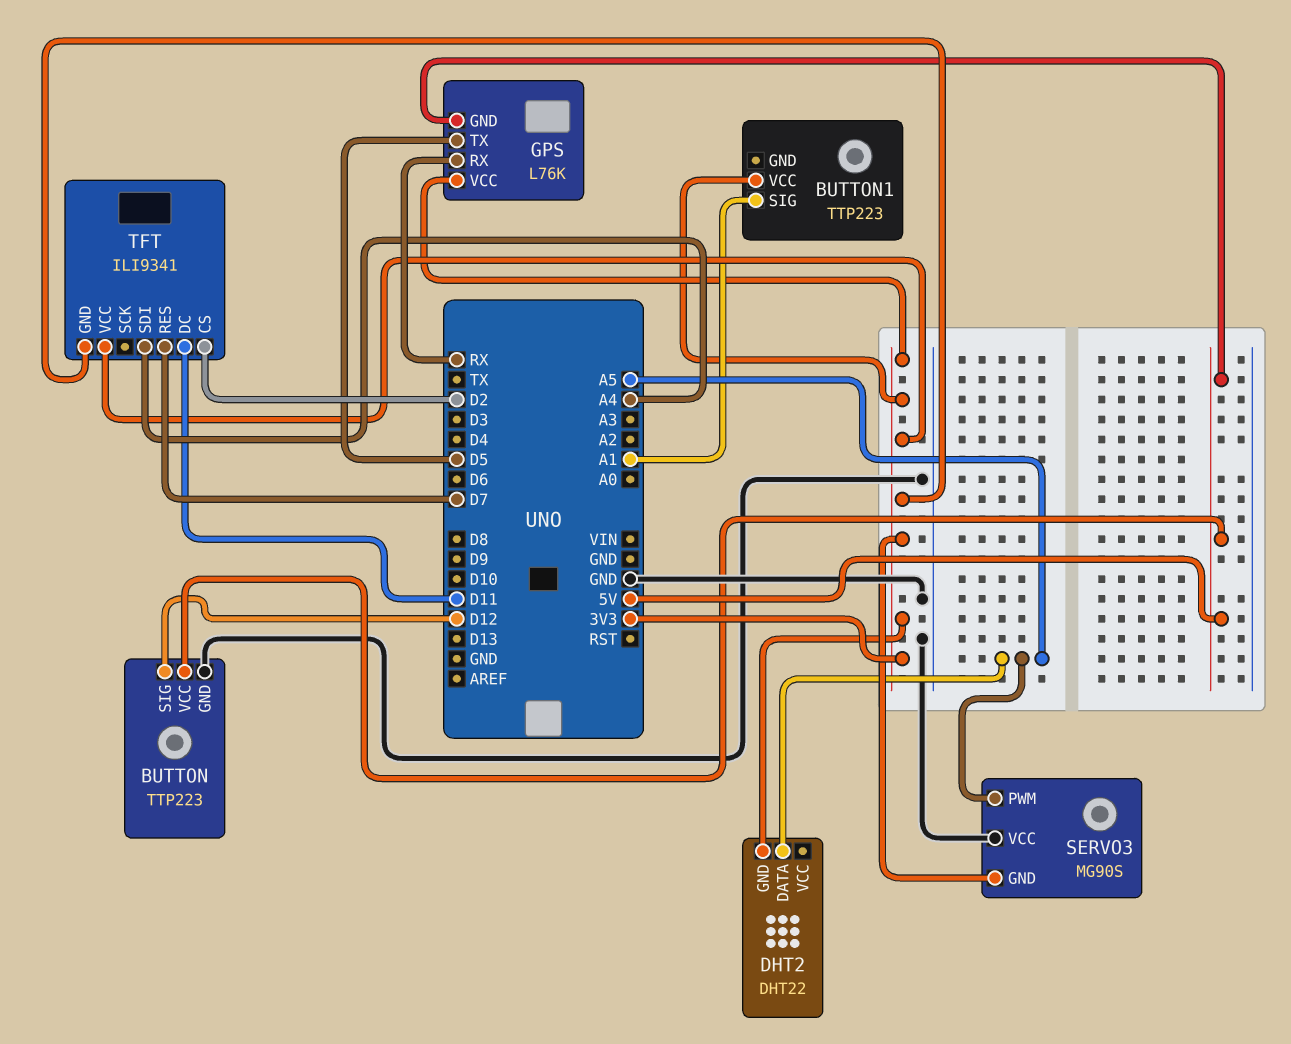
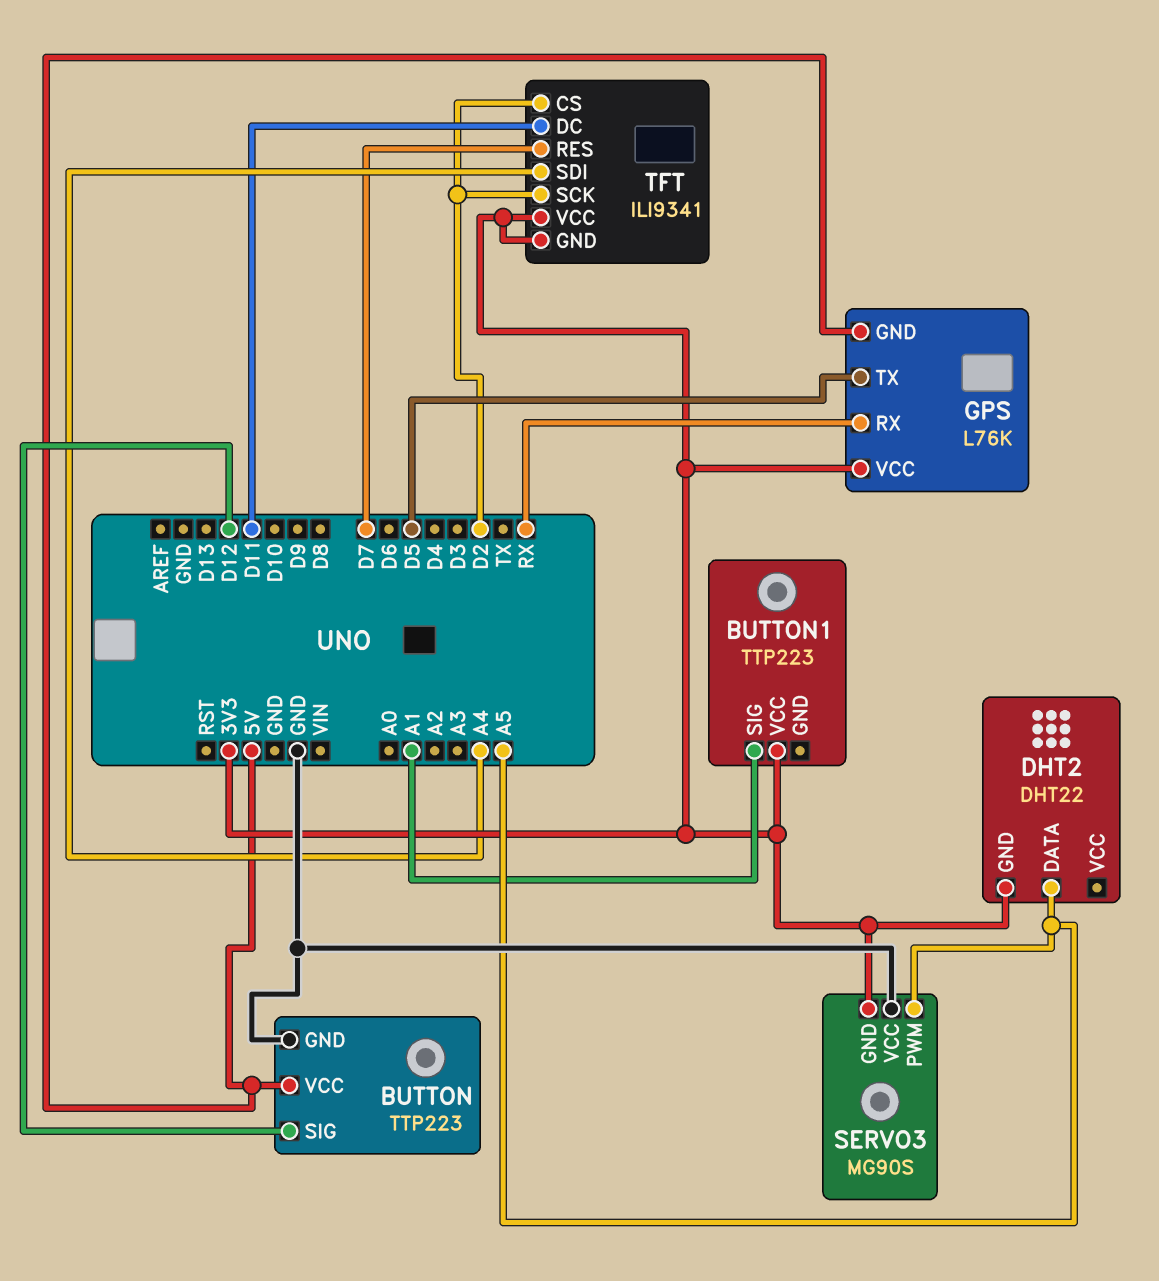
TFT pin SCK: none -> D2

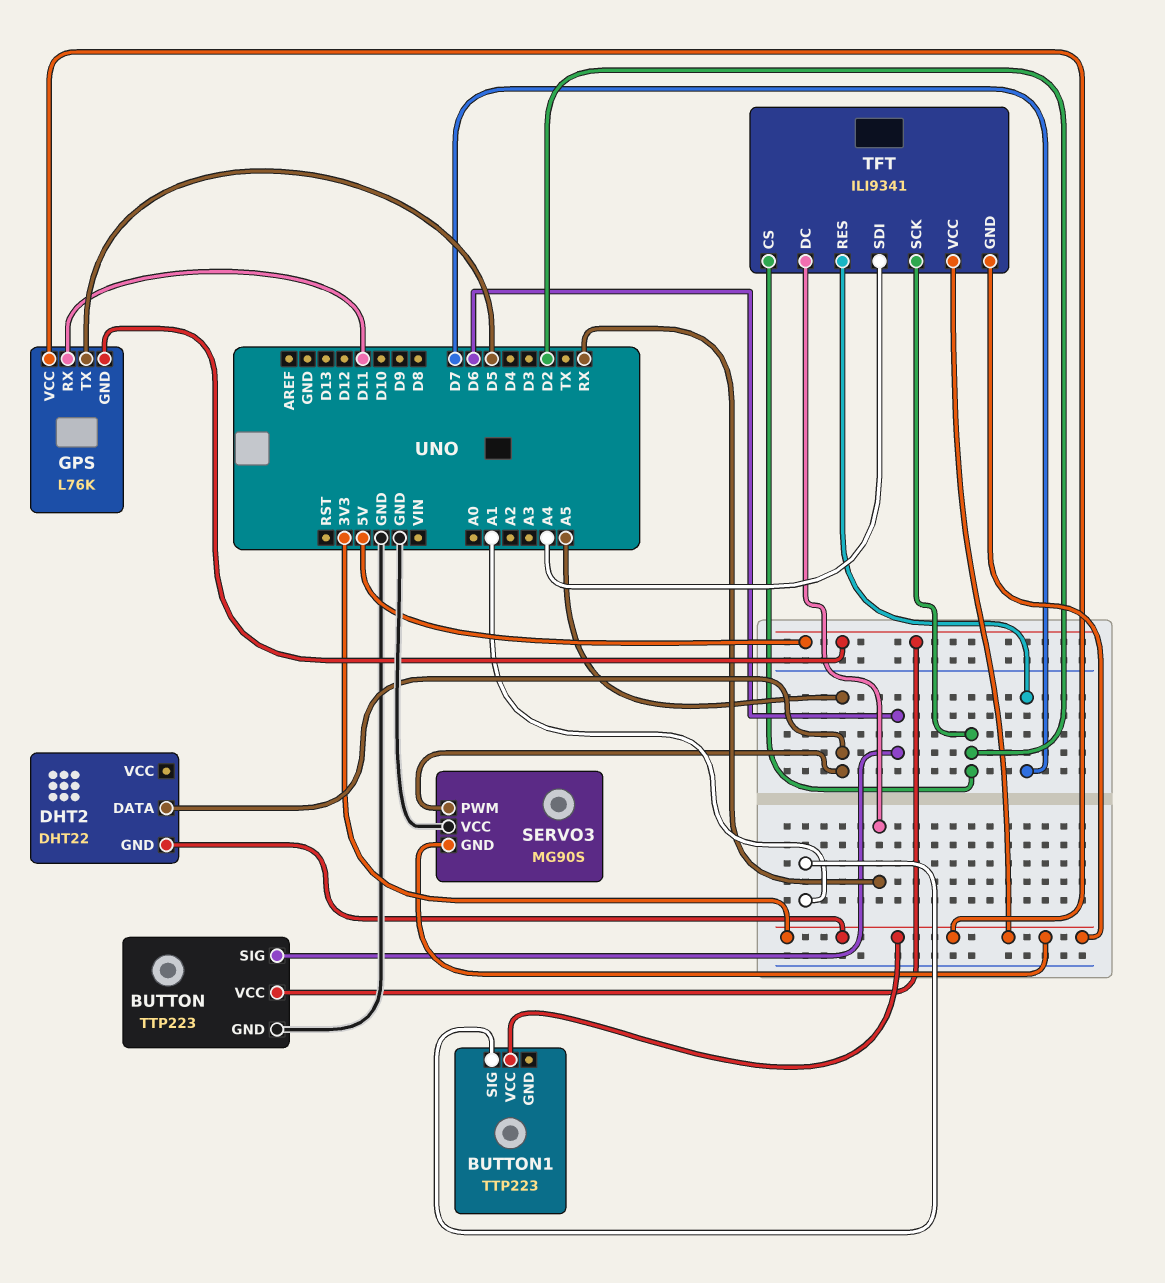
BUTTON pin SIG: D12 -> D6
GPS pin RX: RX -> D11
TFT pin DC: D11 -> RX

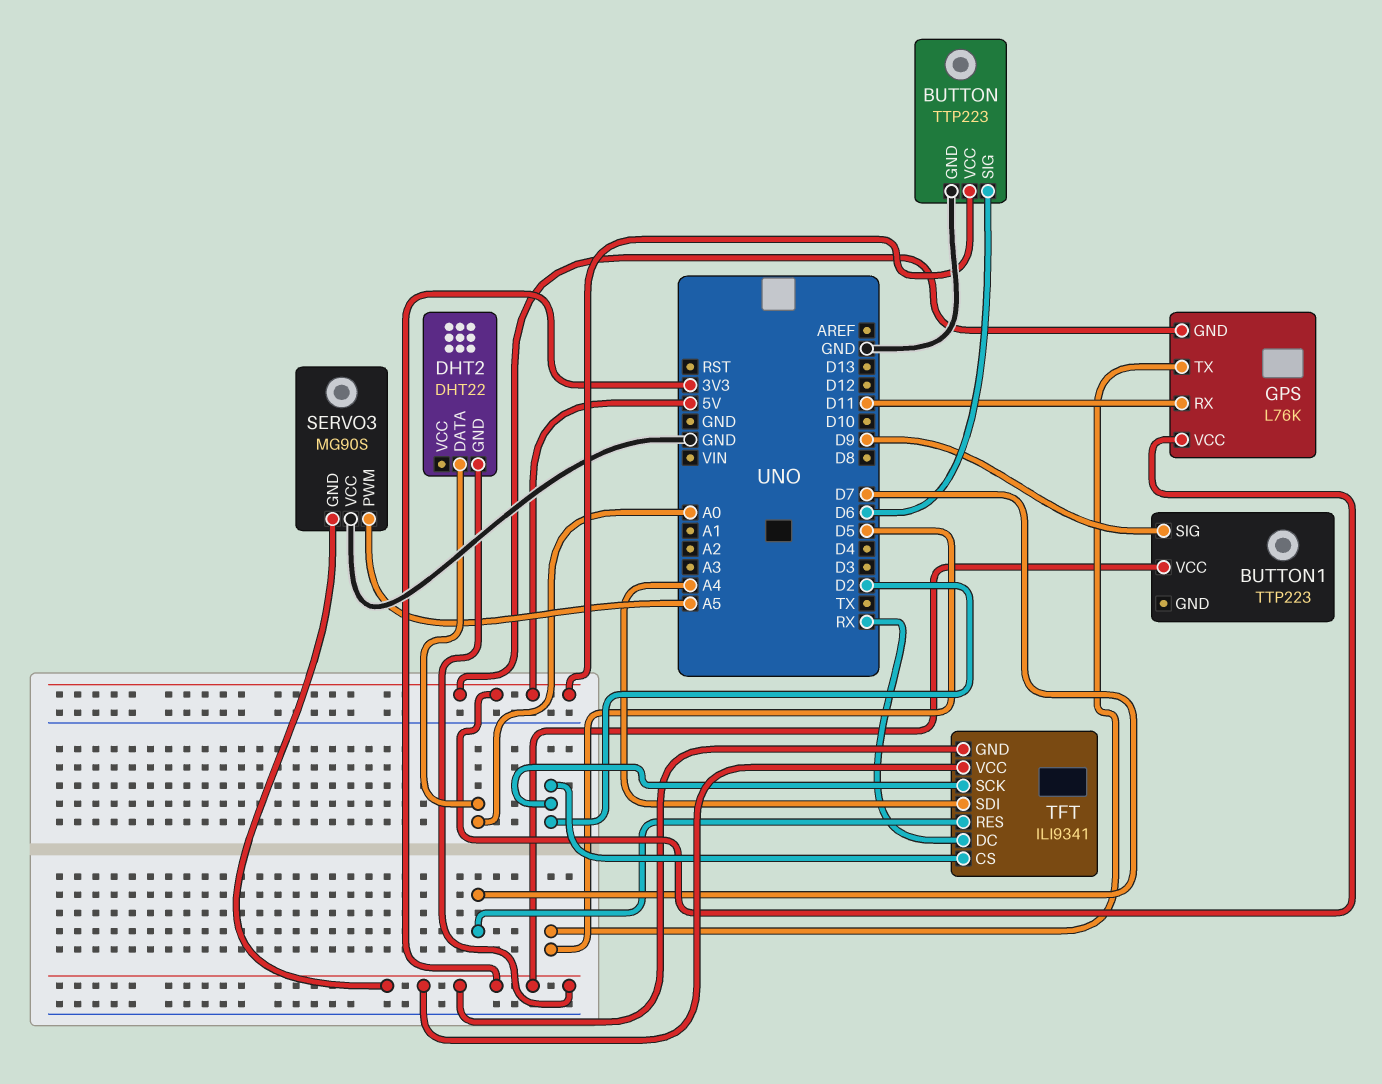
BUTTON1 pin SIG: A1 -> D9
DHT2 pin DATA: A5 -> A0
GPS pin VCC: 3V3 -> 5V

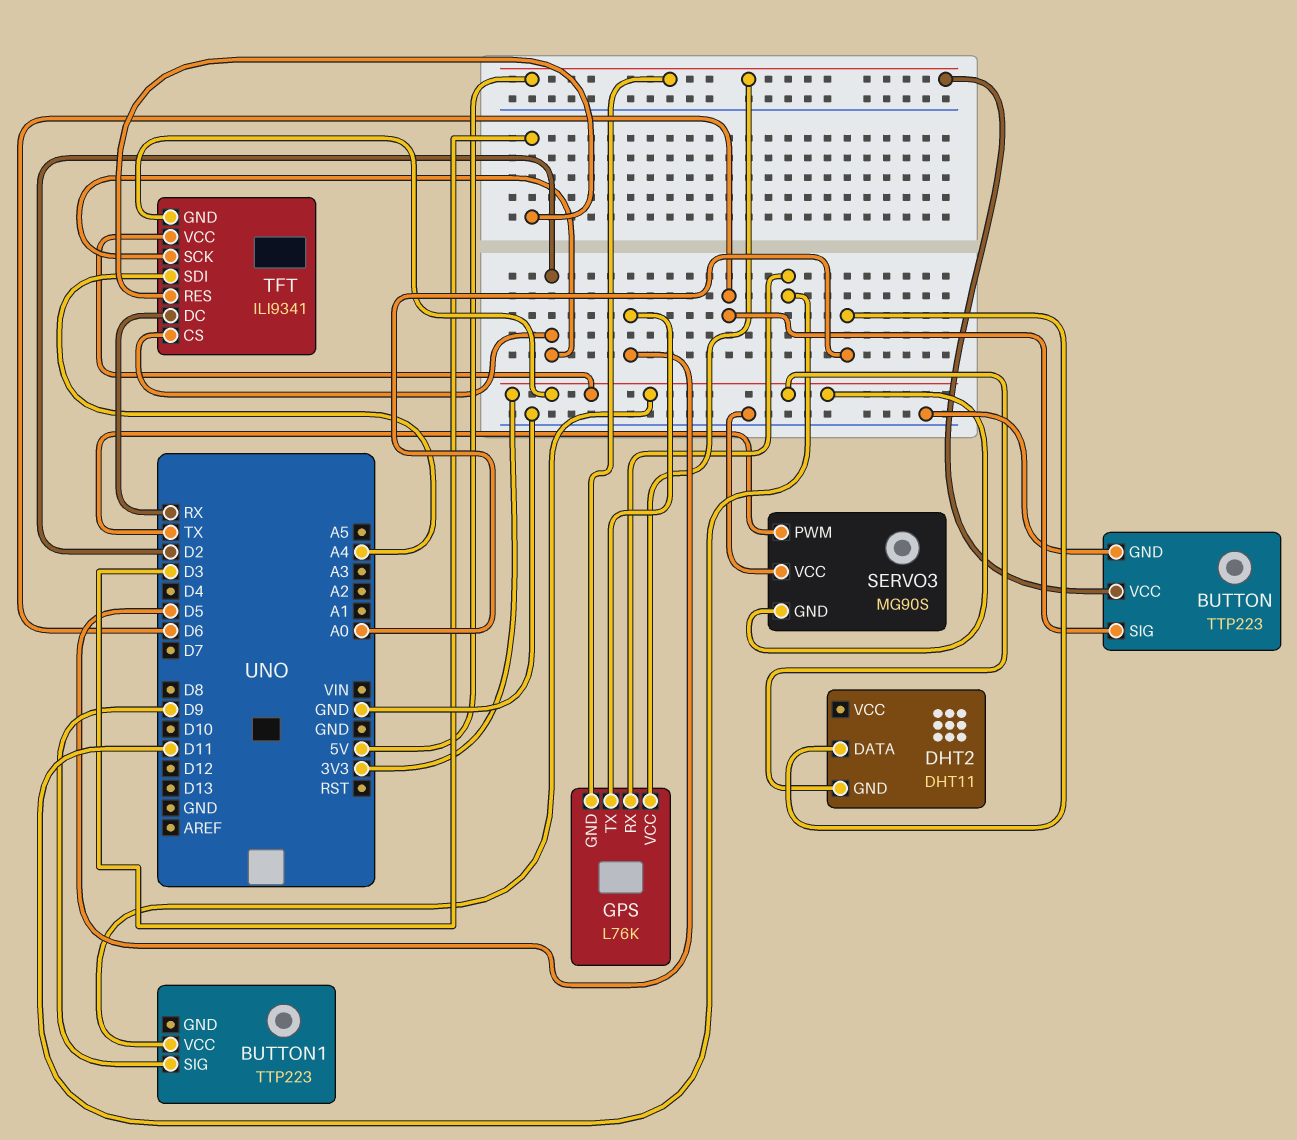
DHT2: DHT22 -> DHT11
SERVO3 pin PWM: A5 -> TX
TFT pin RES: D7 -> D3

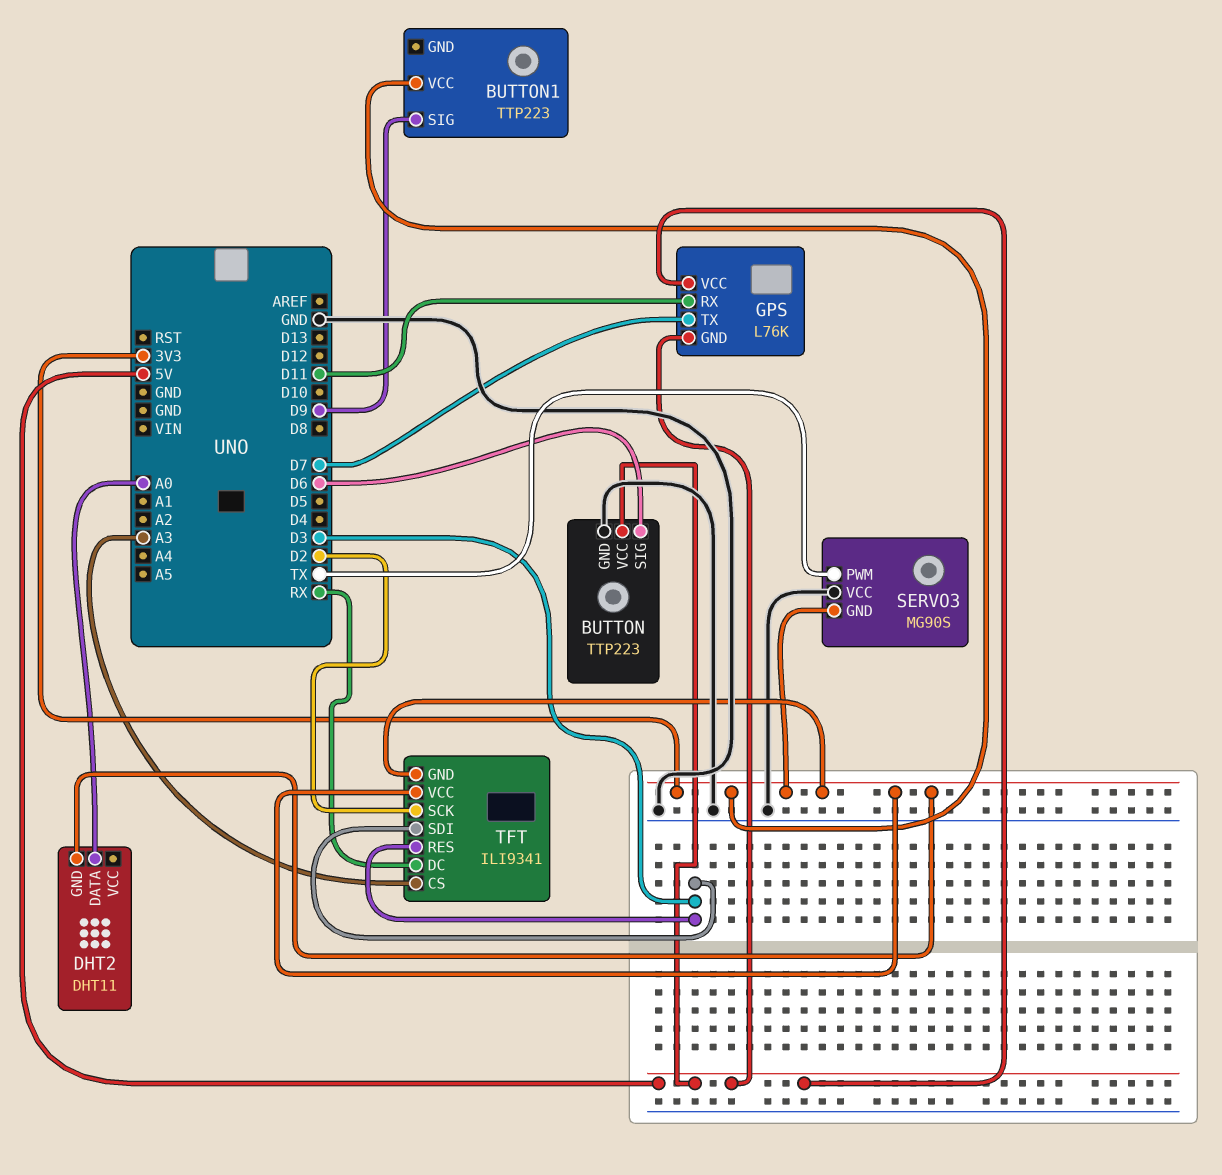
GPS pin TX: D5 -> D7
TFT pin CS: D2 -> A3
TFT pin SDI: A4 -> D3

